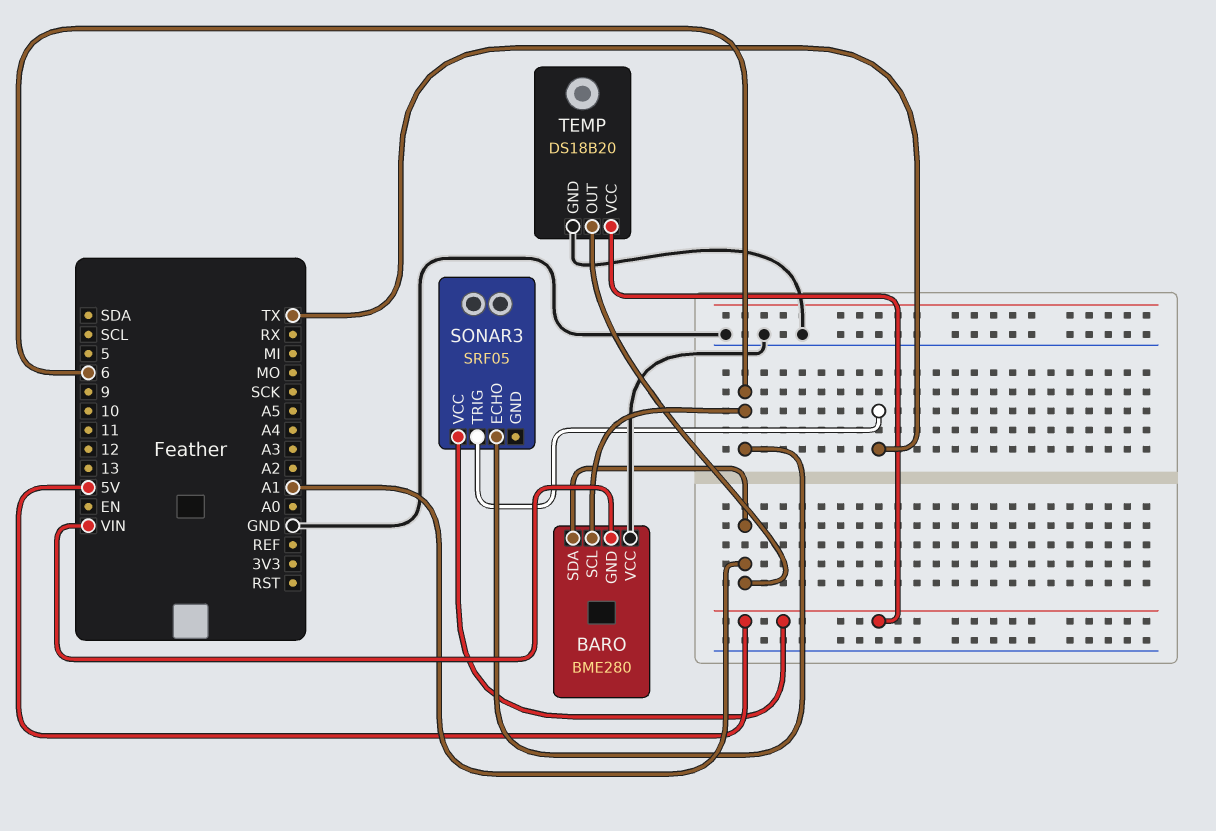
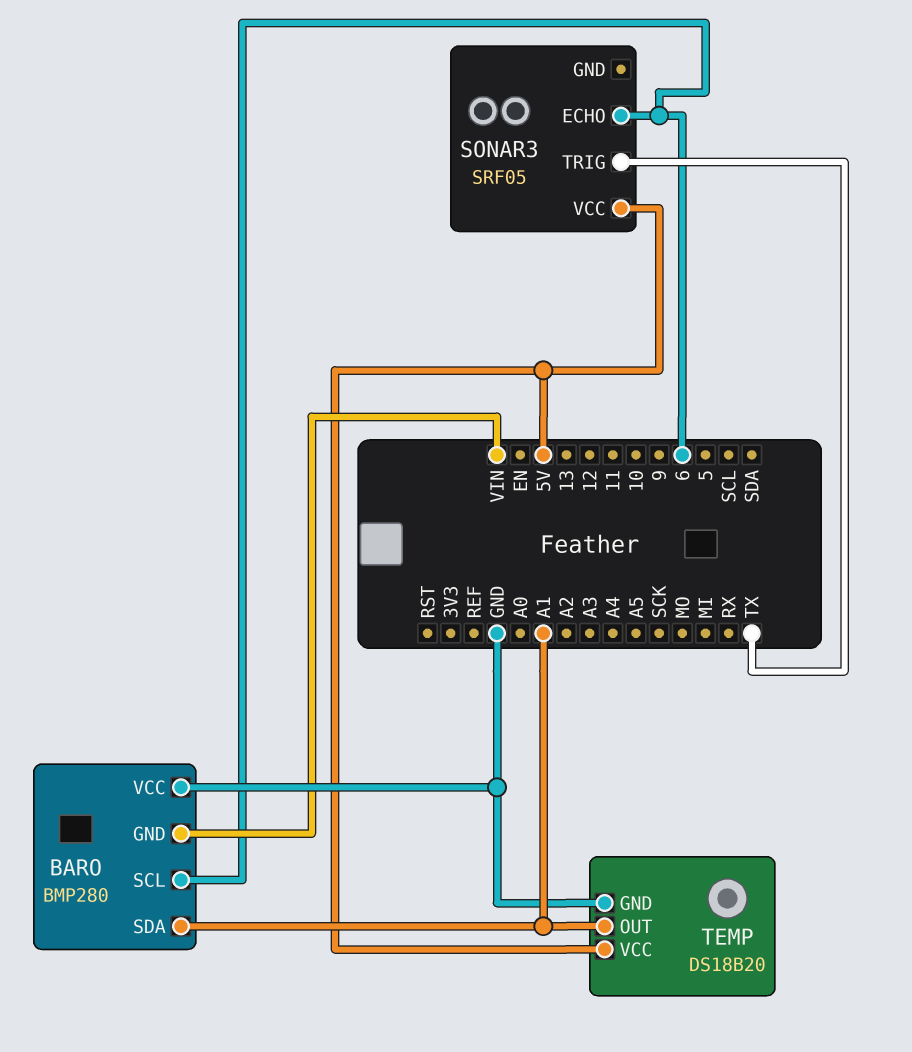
BARO: BME280 -> BMP280

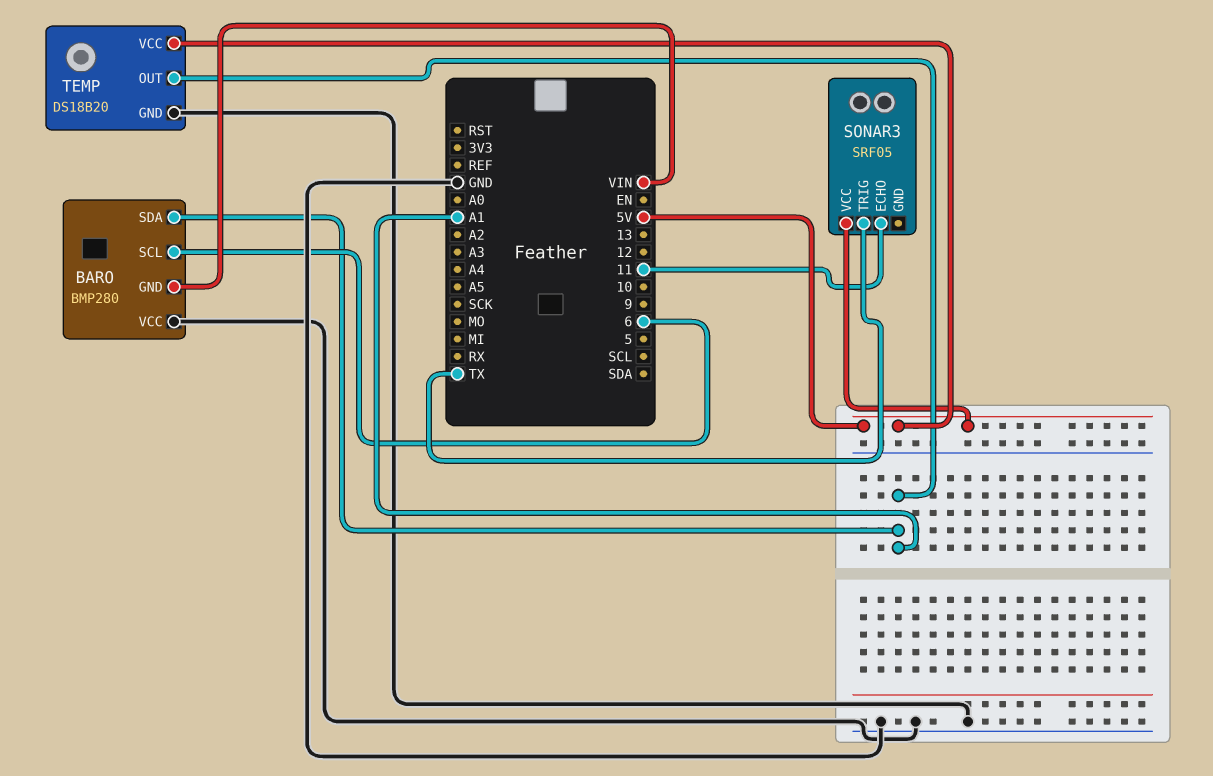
SONAR3 pin ECHO: 6 -> 11

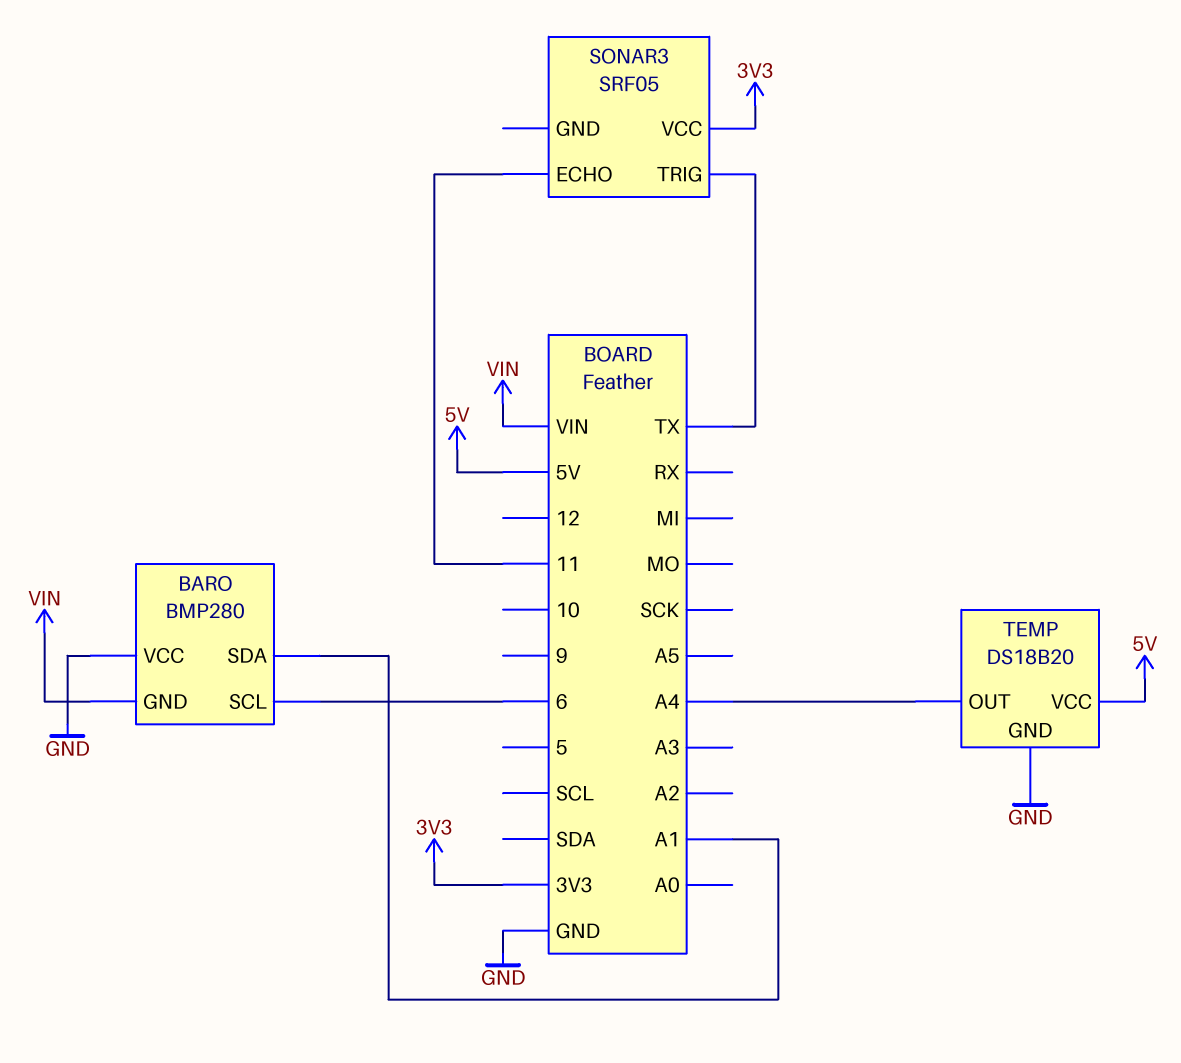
SONAR3 pin VCC: 5V -> 3V3
TEMP pin OUT: A1 -> A4

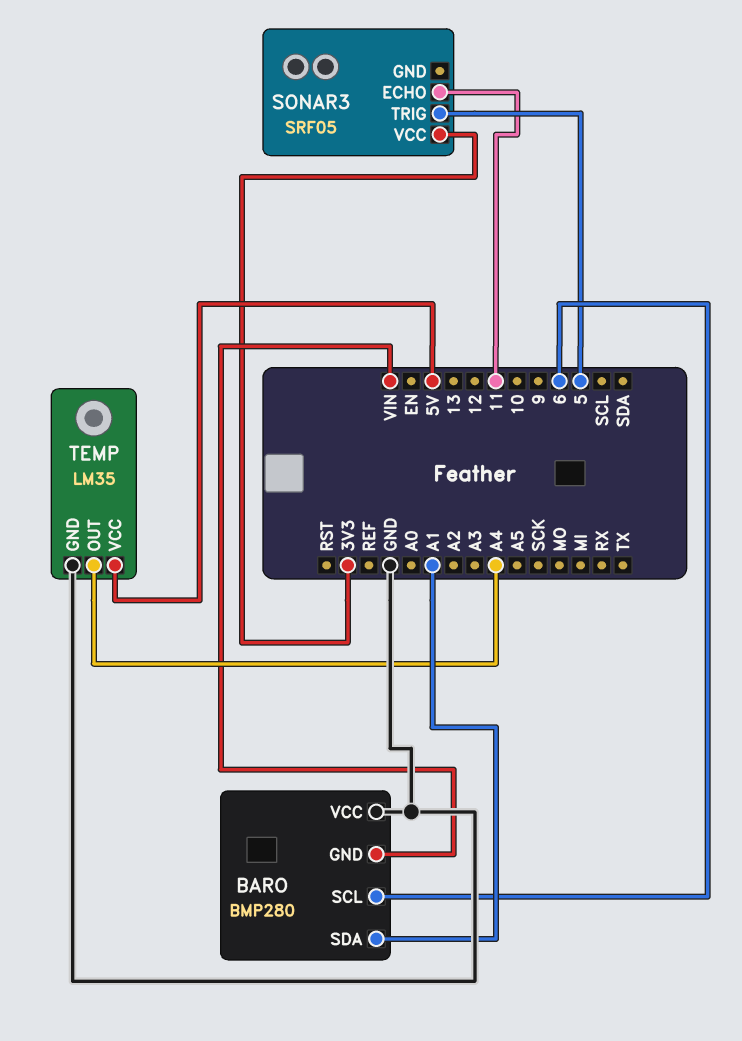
SONAR3 pin TRIG: TX -> 5
TEMP: DS18B20 -> LM35

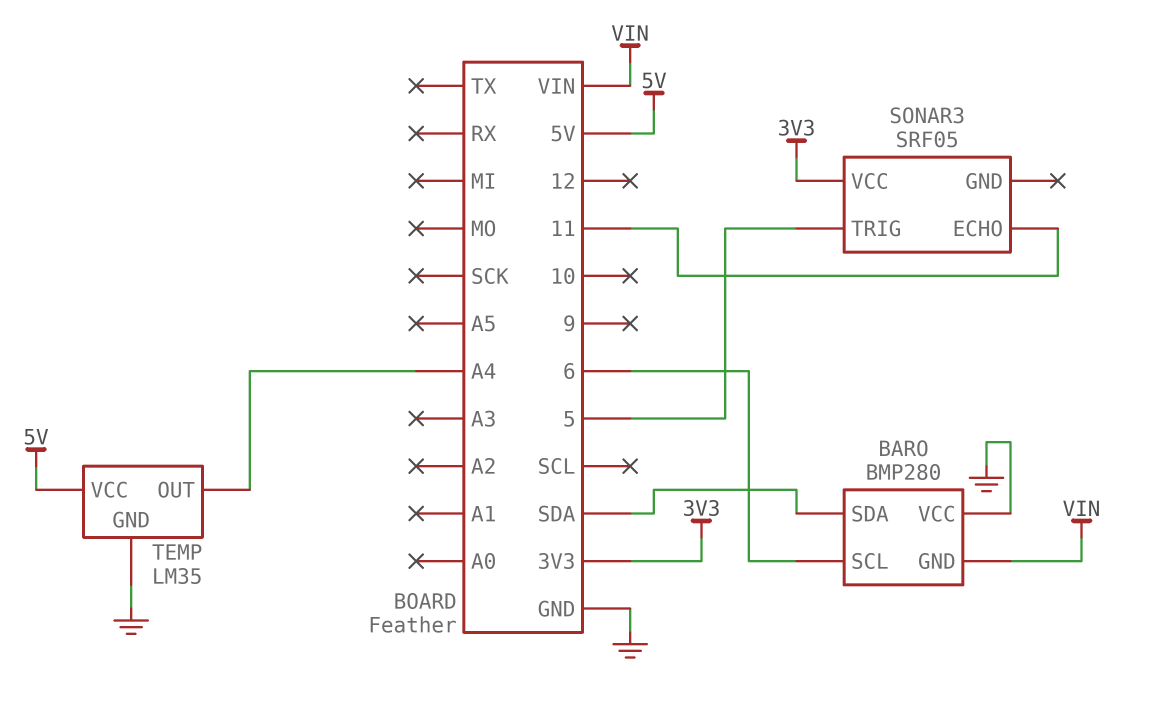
BARO pin SDA: A1 -> SDA

